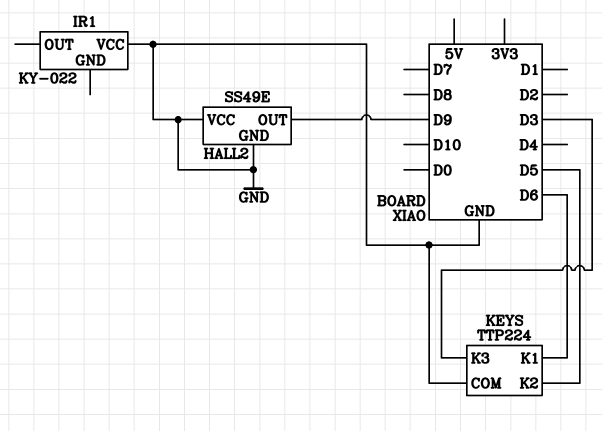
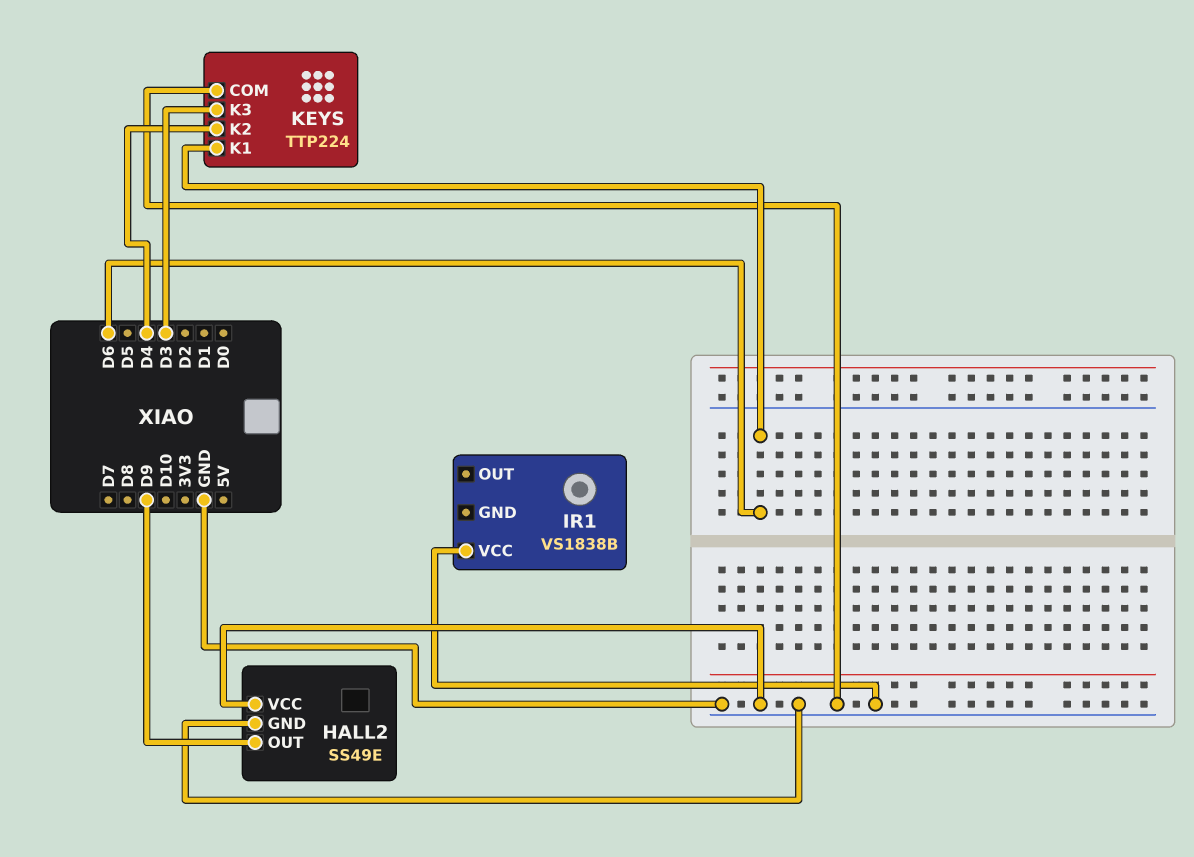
IR1: KY-022 -> VS1838B
KEYS pin K2: D5 -> D4

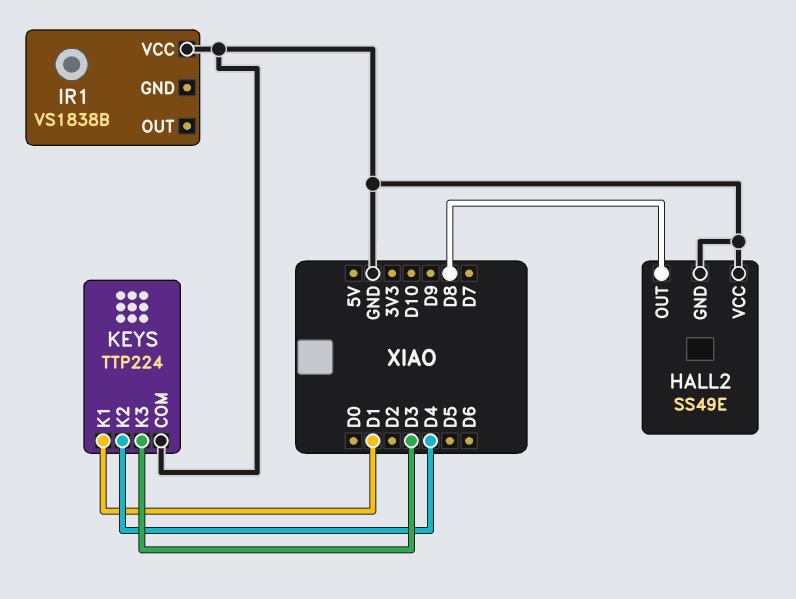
HALL2 pin OUT: D9 -> D8
KEYS pin K1: D6 -> D1

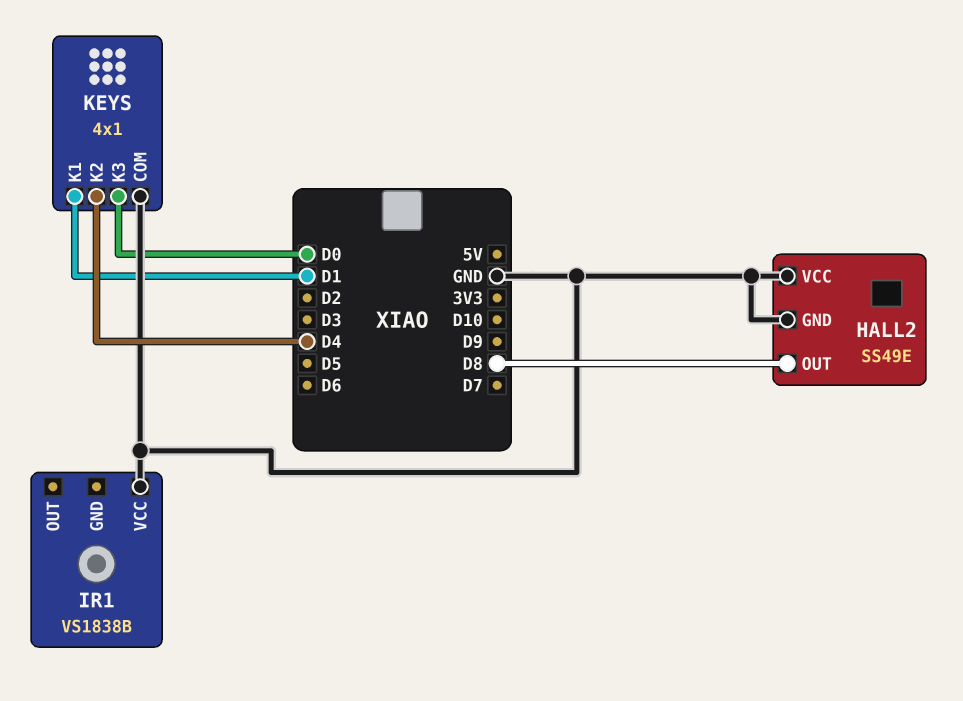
KEYS: TTP224 -> 4x1
KEYS pin K3: D3 -> D0

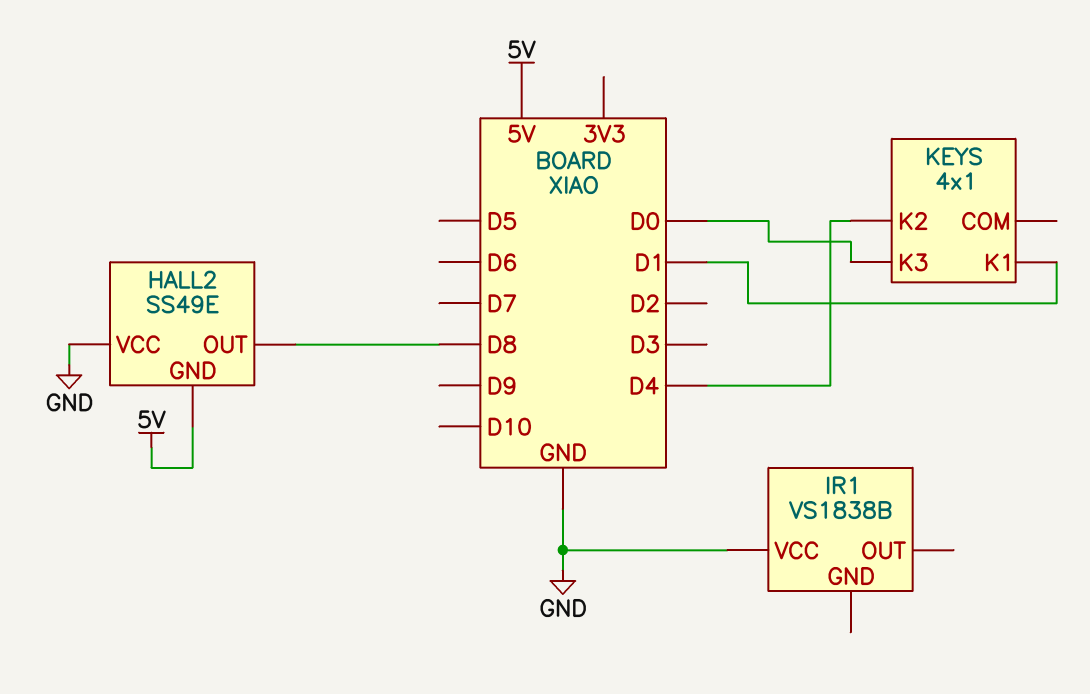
HALL2 pin GND: GND -> 5V
KEYS pin COM: GND -> none

